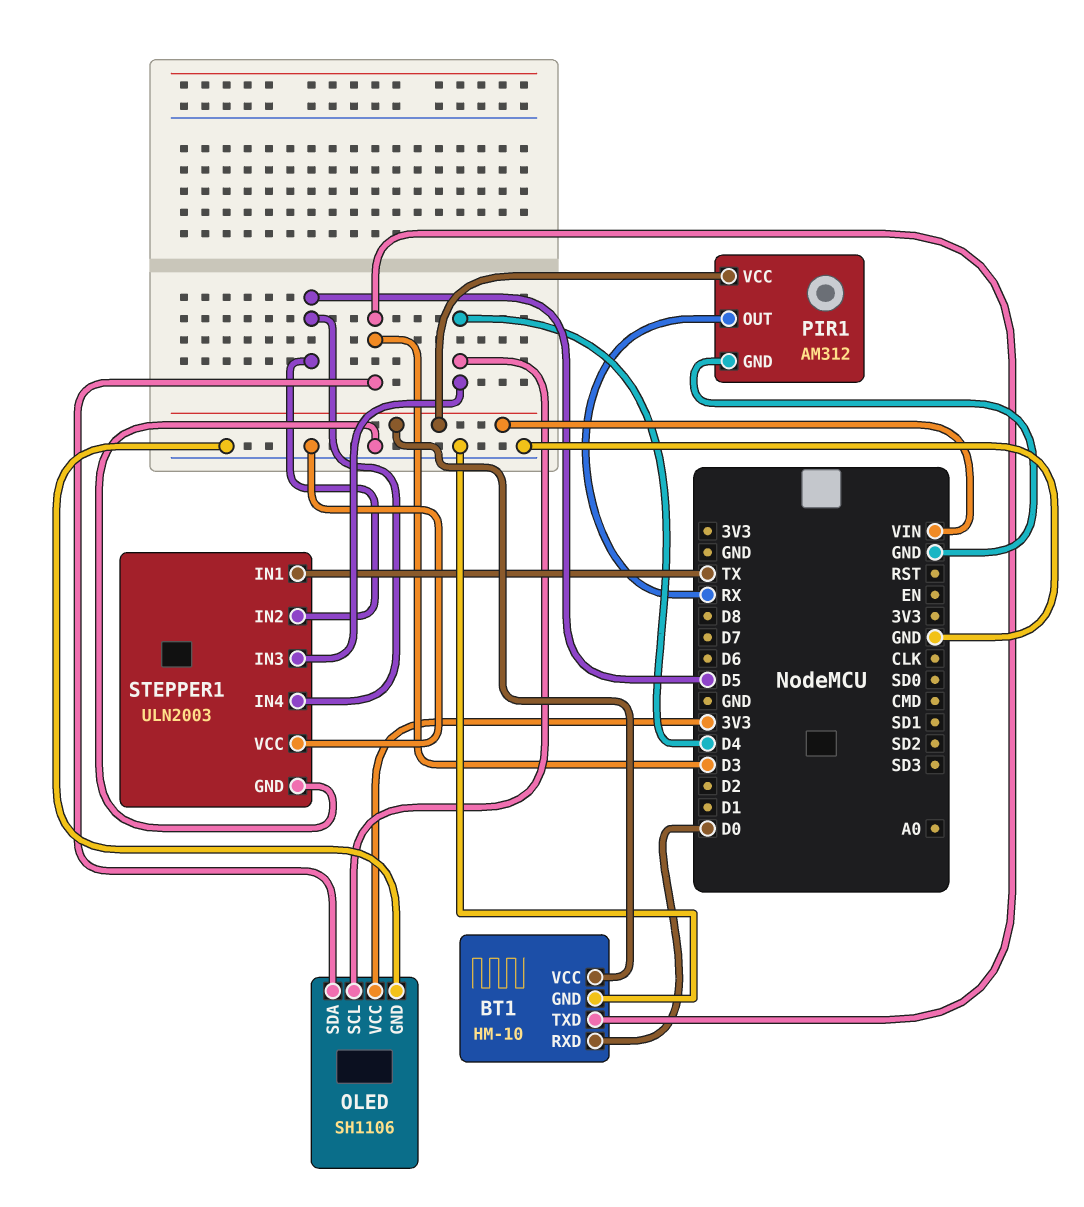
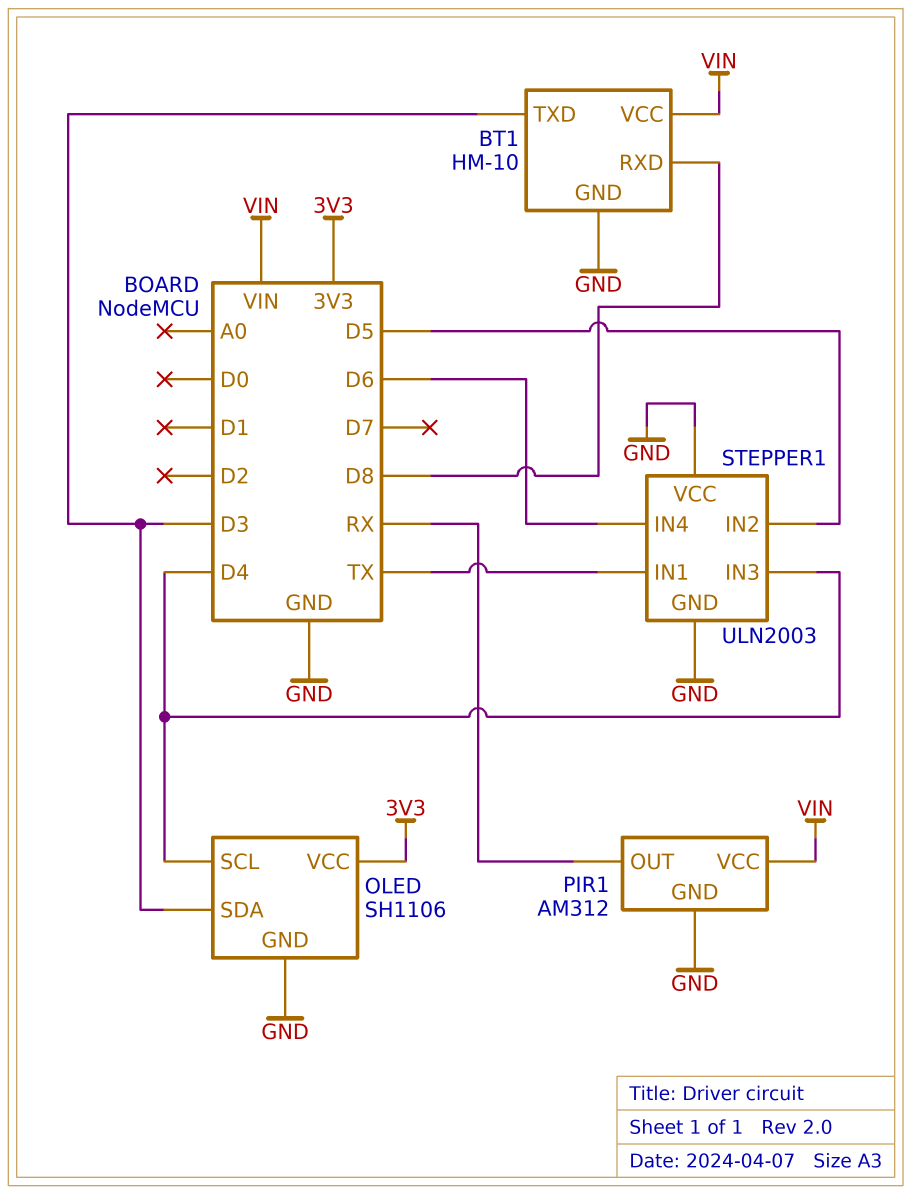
BT1 pin RXD: D0 -> D8
STEPPER1 pin IN4: D5 -> D6

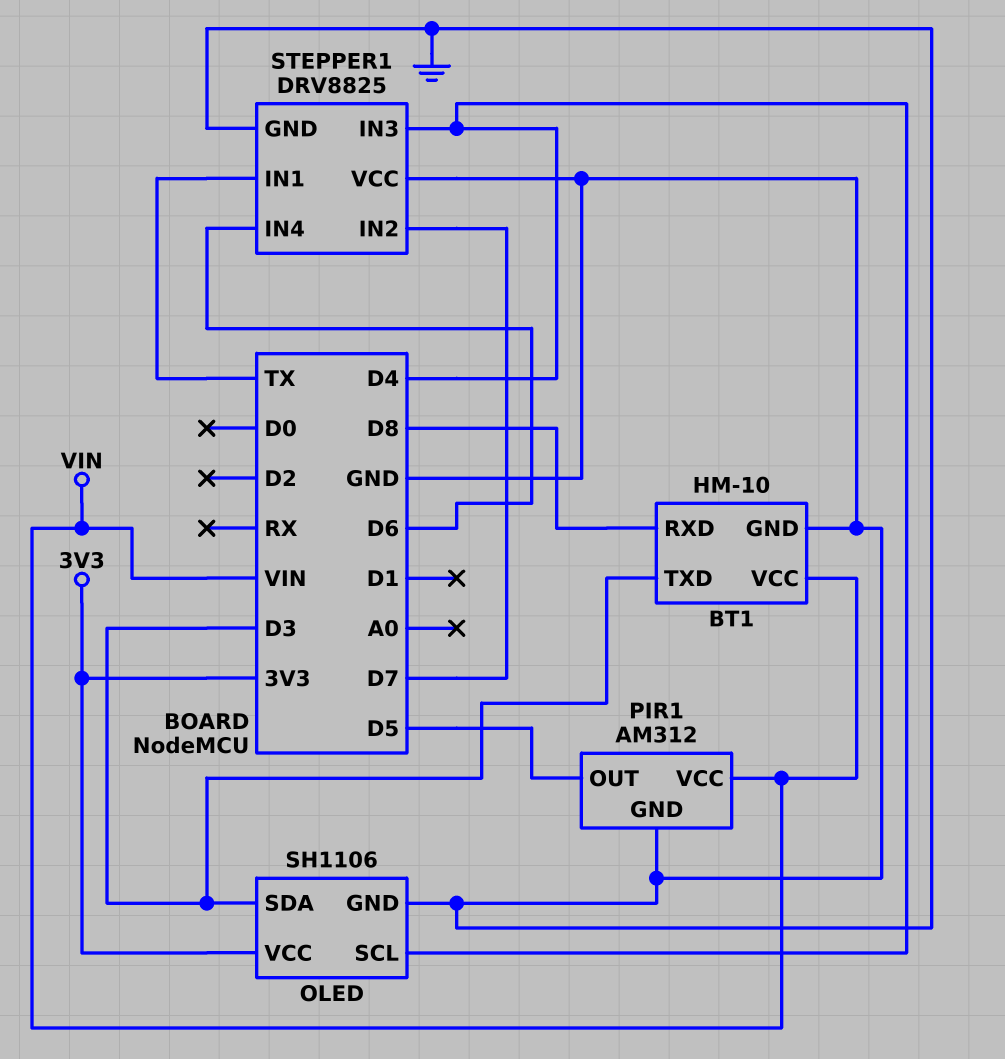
PIR1 pin OUT: RX -> D5
STEPPER1: ULN2003 -> DRV8825
STEPPER1 pin IN2: D5 -> D7

